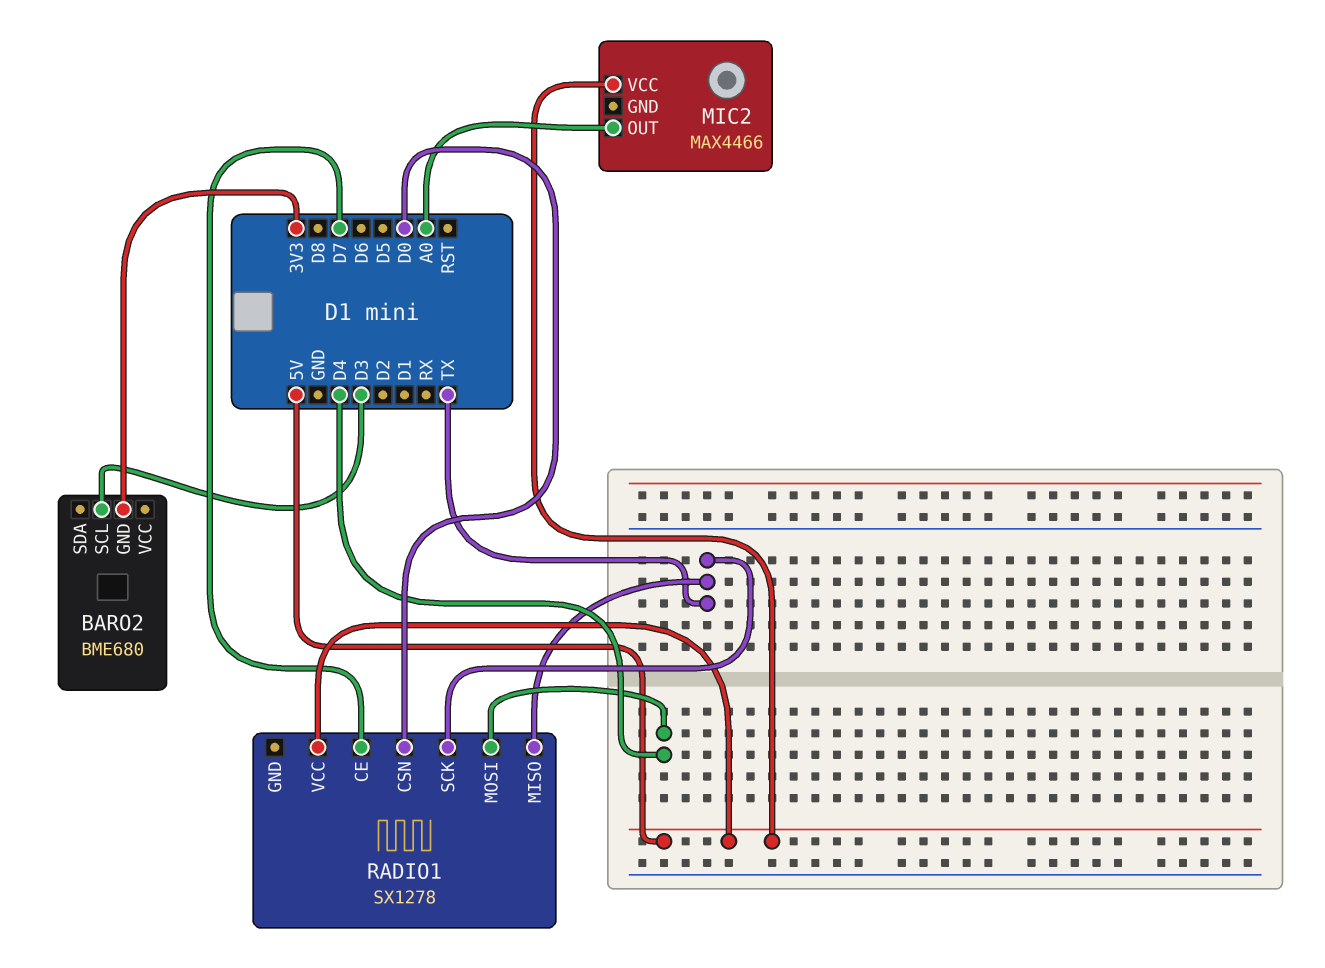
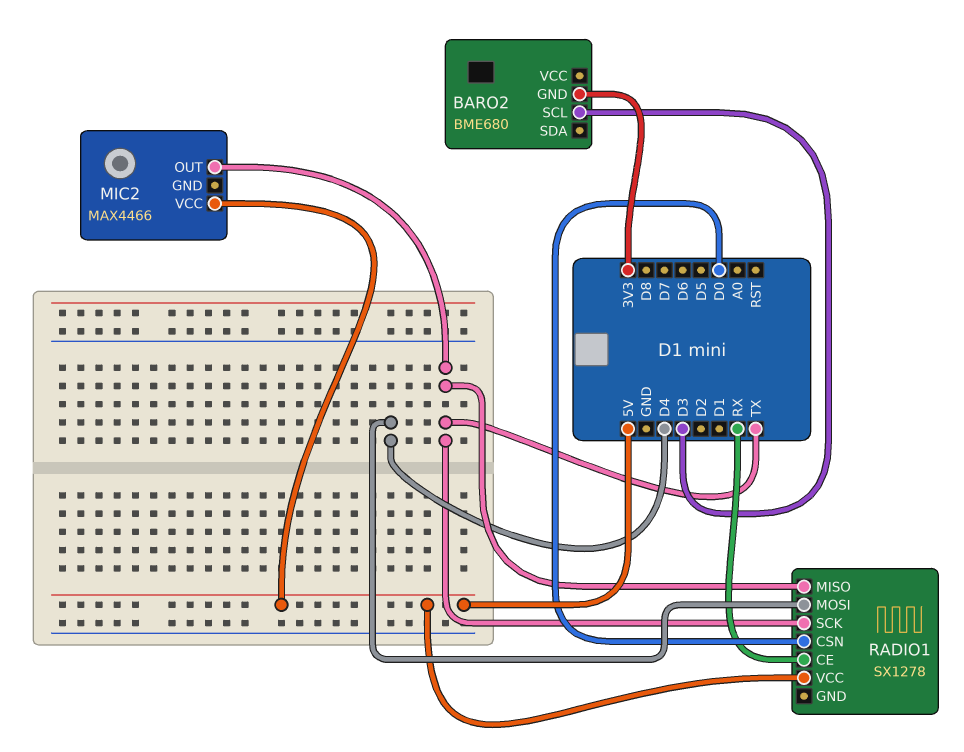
MIC2 pin OUT: A0 -> TX
RADIO1 pin CE: D7 -> RX

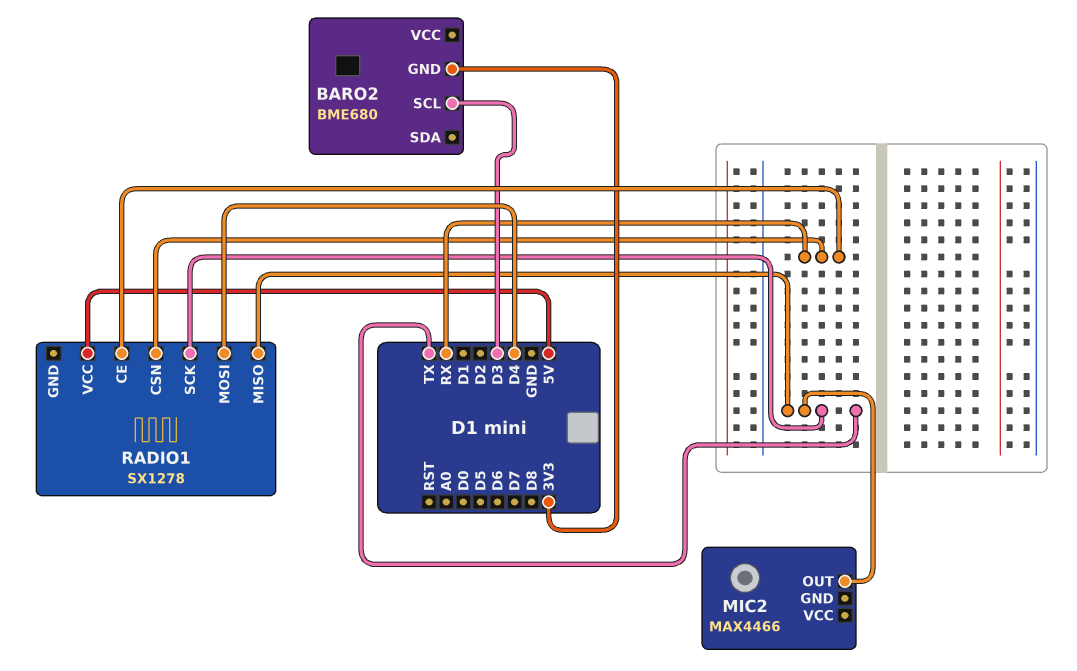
MIC2 pin VCC: 5V -> none
RADIO1 pin CSN: D0 -> RX

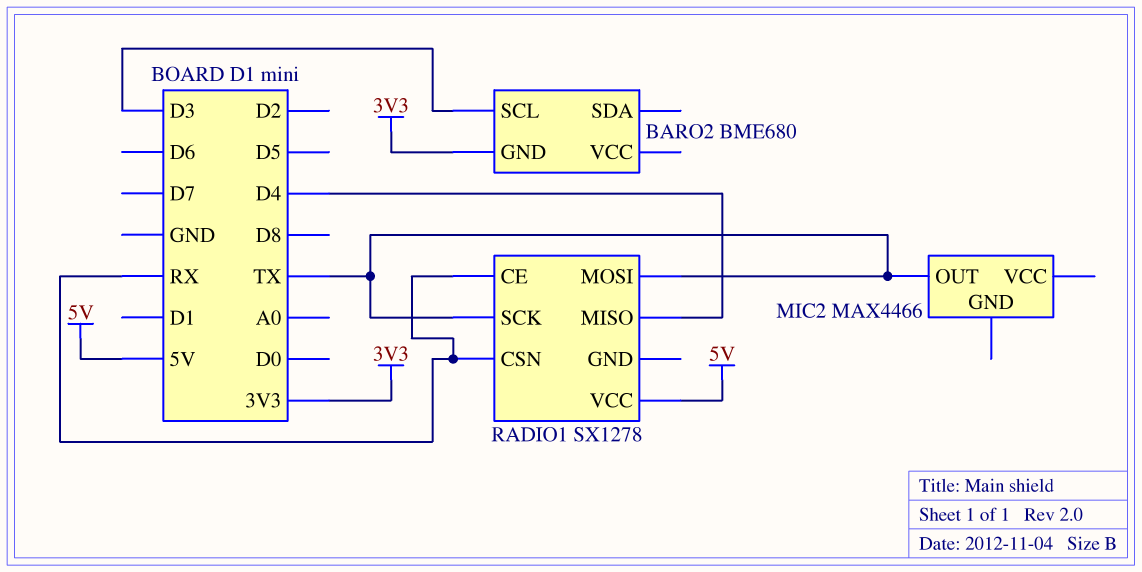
RADIO1 pin MISO: TX -> D4
RADIO1 pin MOSI: D4 -> TX

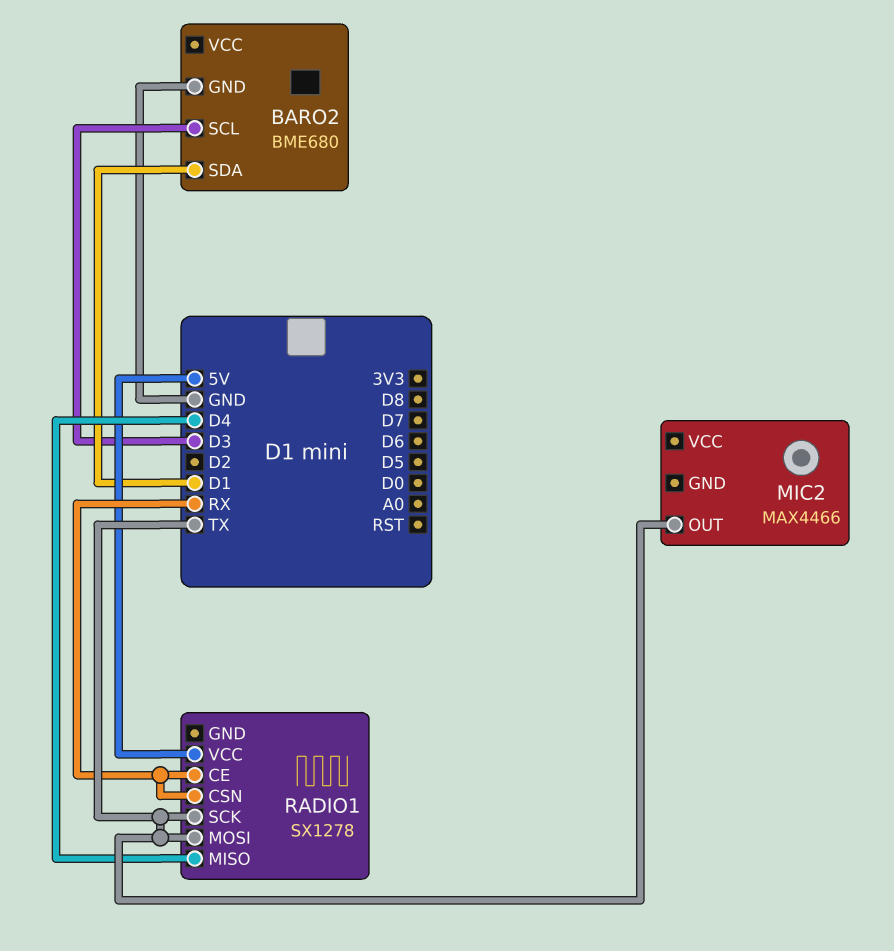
BARO2 pin GND: 3V3 -> GND
BARO2 pin SDA: none -> D1

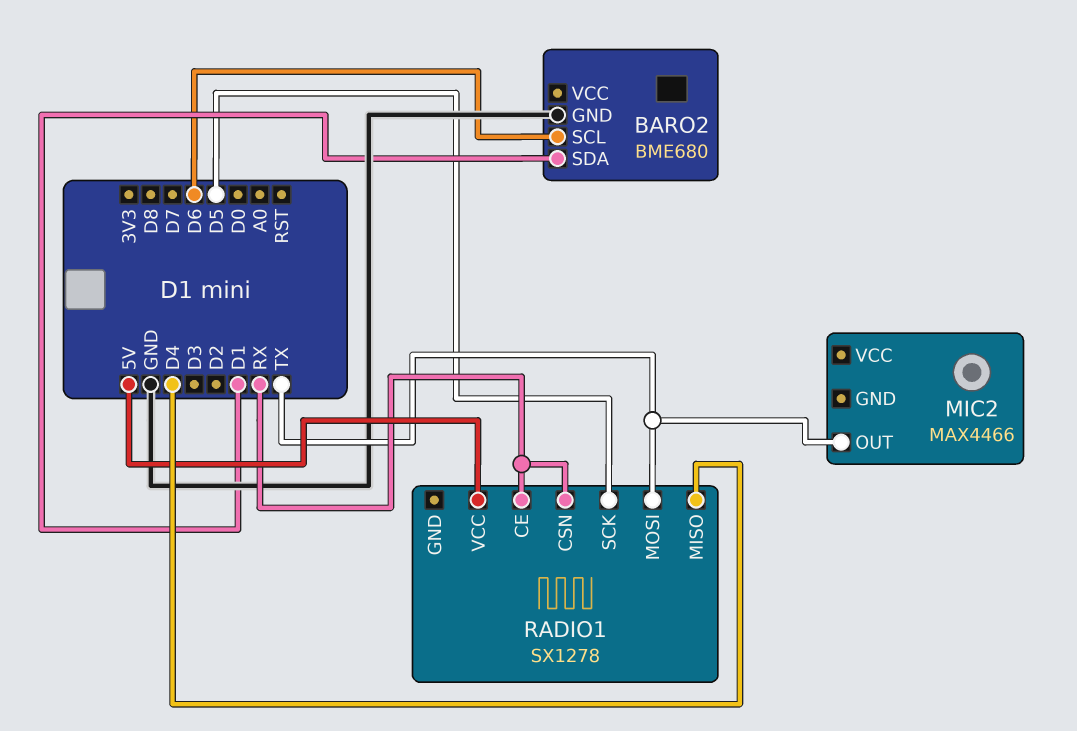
BARO2 pin SCL: D3 -> D6
RADIO1 pin SCK: TX -> D5

